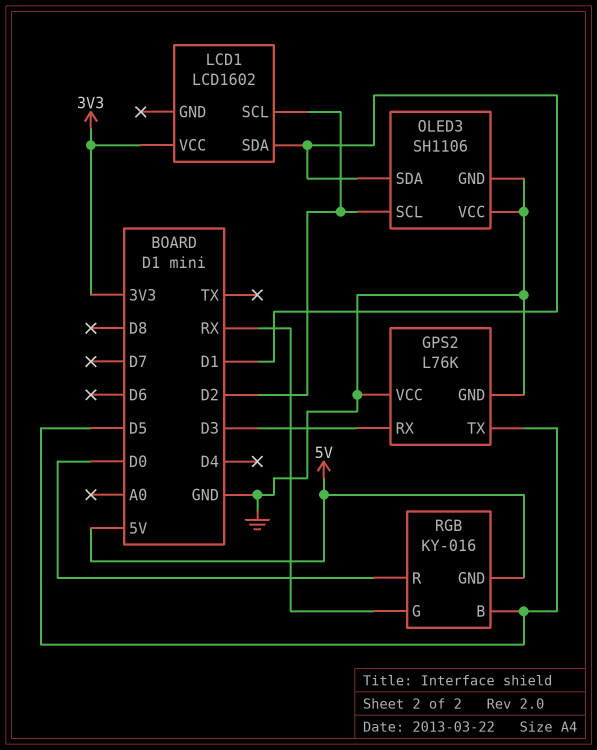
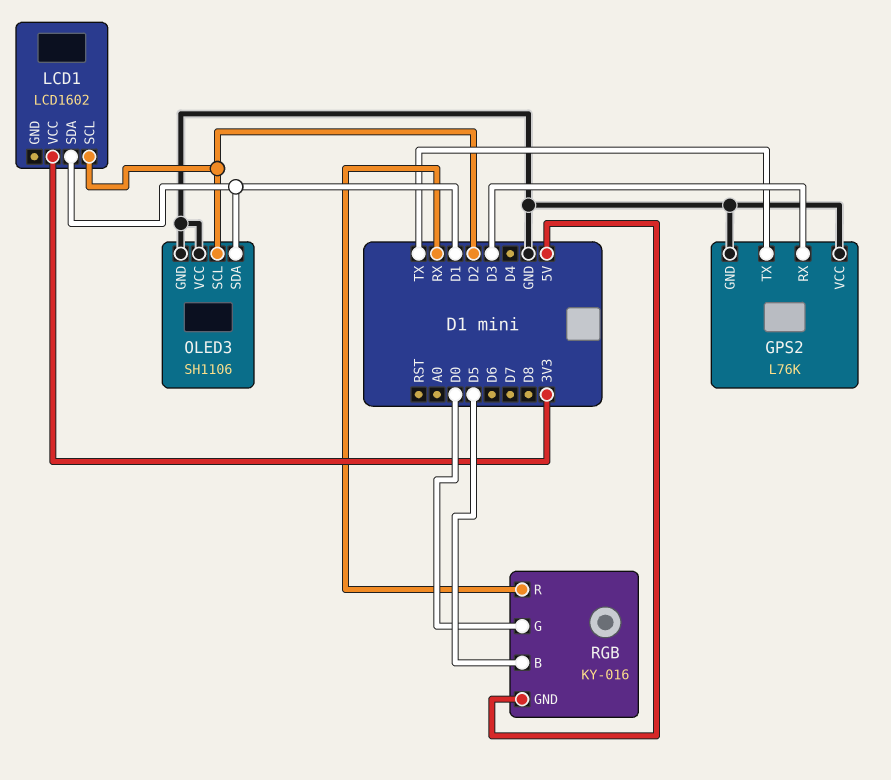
GPS2 pin TX: D5 -> TX
RGB pin G: RX -> D0
RGB pin R: D0 -> RX

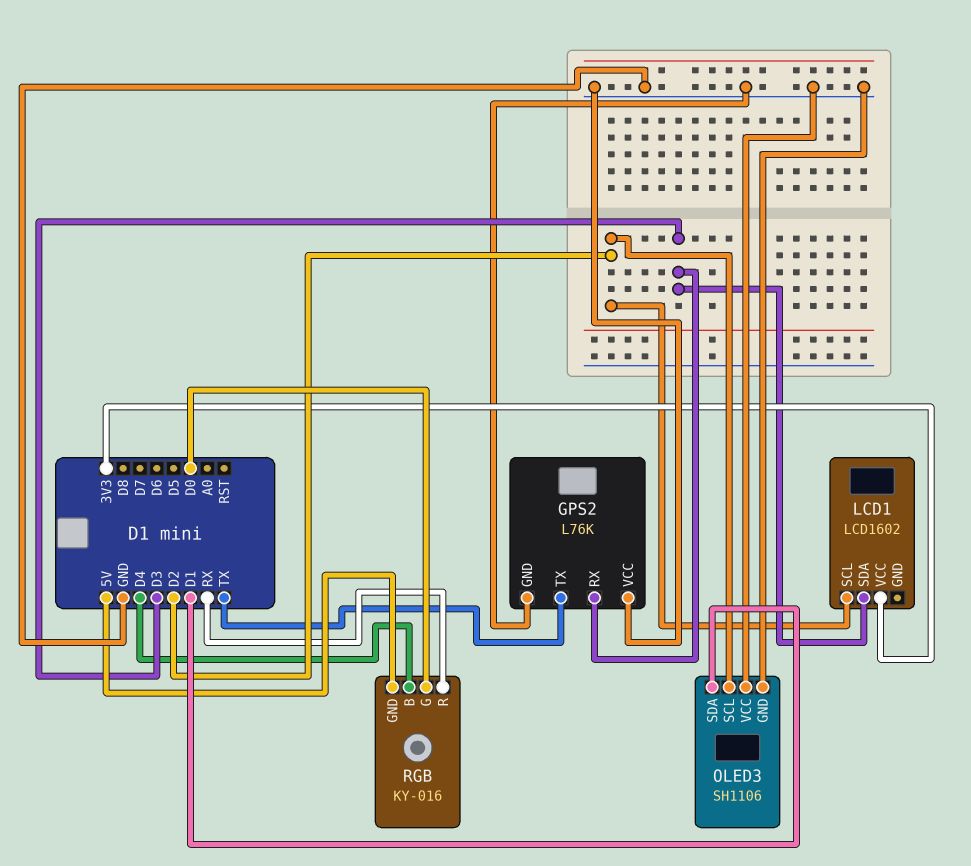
LCD1 pin SDA: D1 -> D3
RGB pin B: D5 -> D4

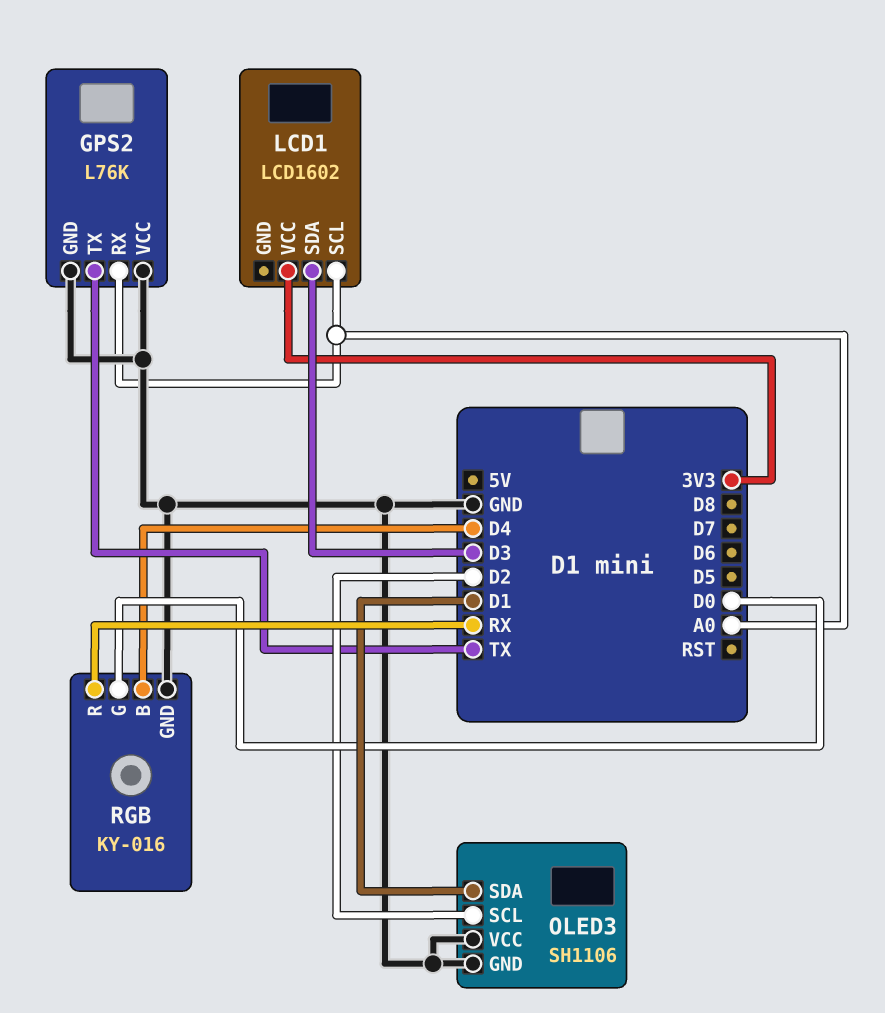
GPS2 pin RX: D3 -> A0
LCD1 pin SCL: D2 -> A0
RGB pin GND: 5V -> GND

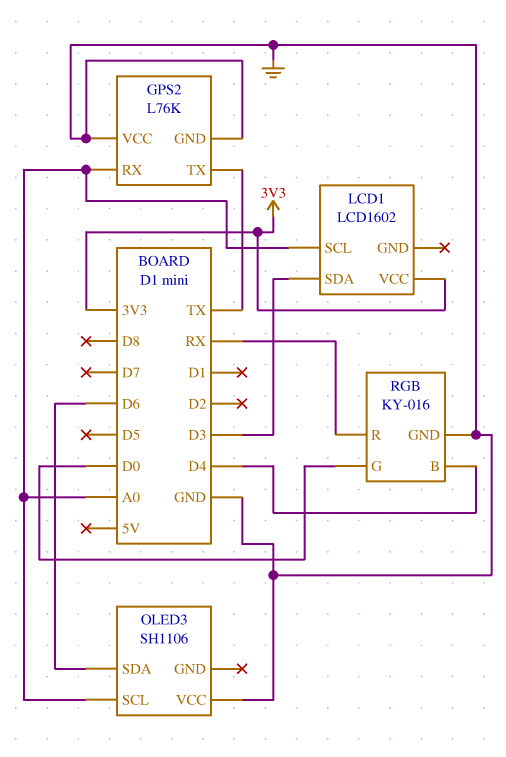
OLED3 pin GND: GND -> none
OLED3 pin SCL: D2 -> A0
OLED3 pin SDA: D1 -> D6

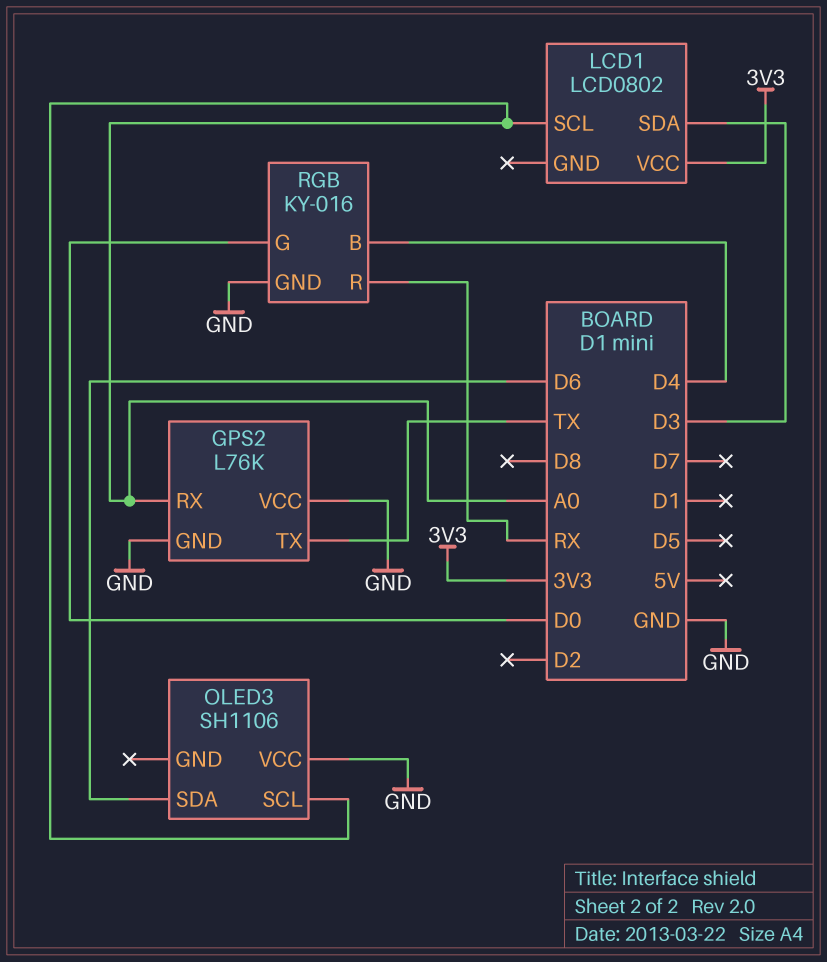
LCD1: LCD1602 -> LCD0802

